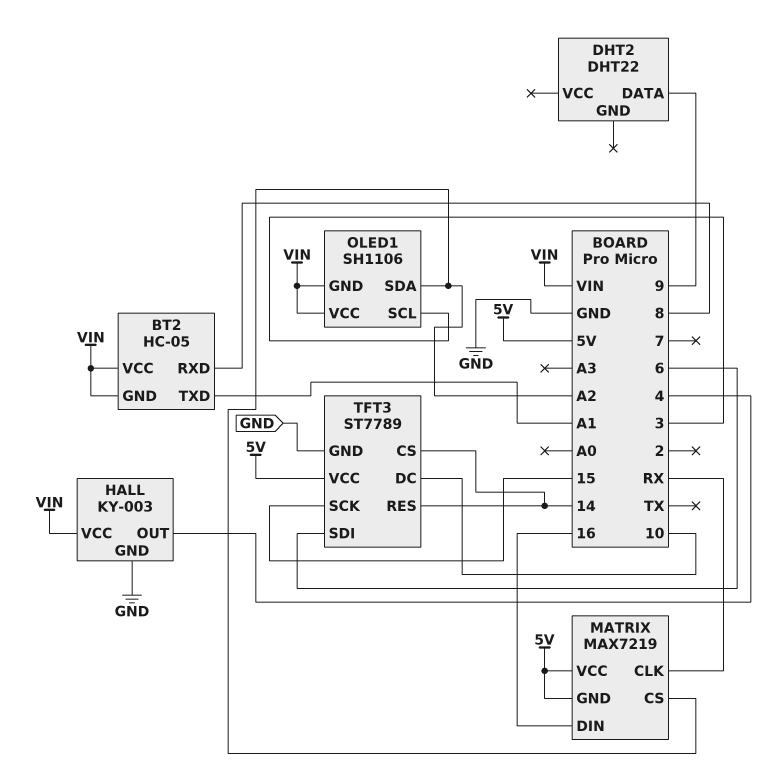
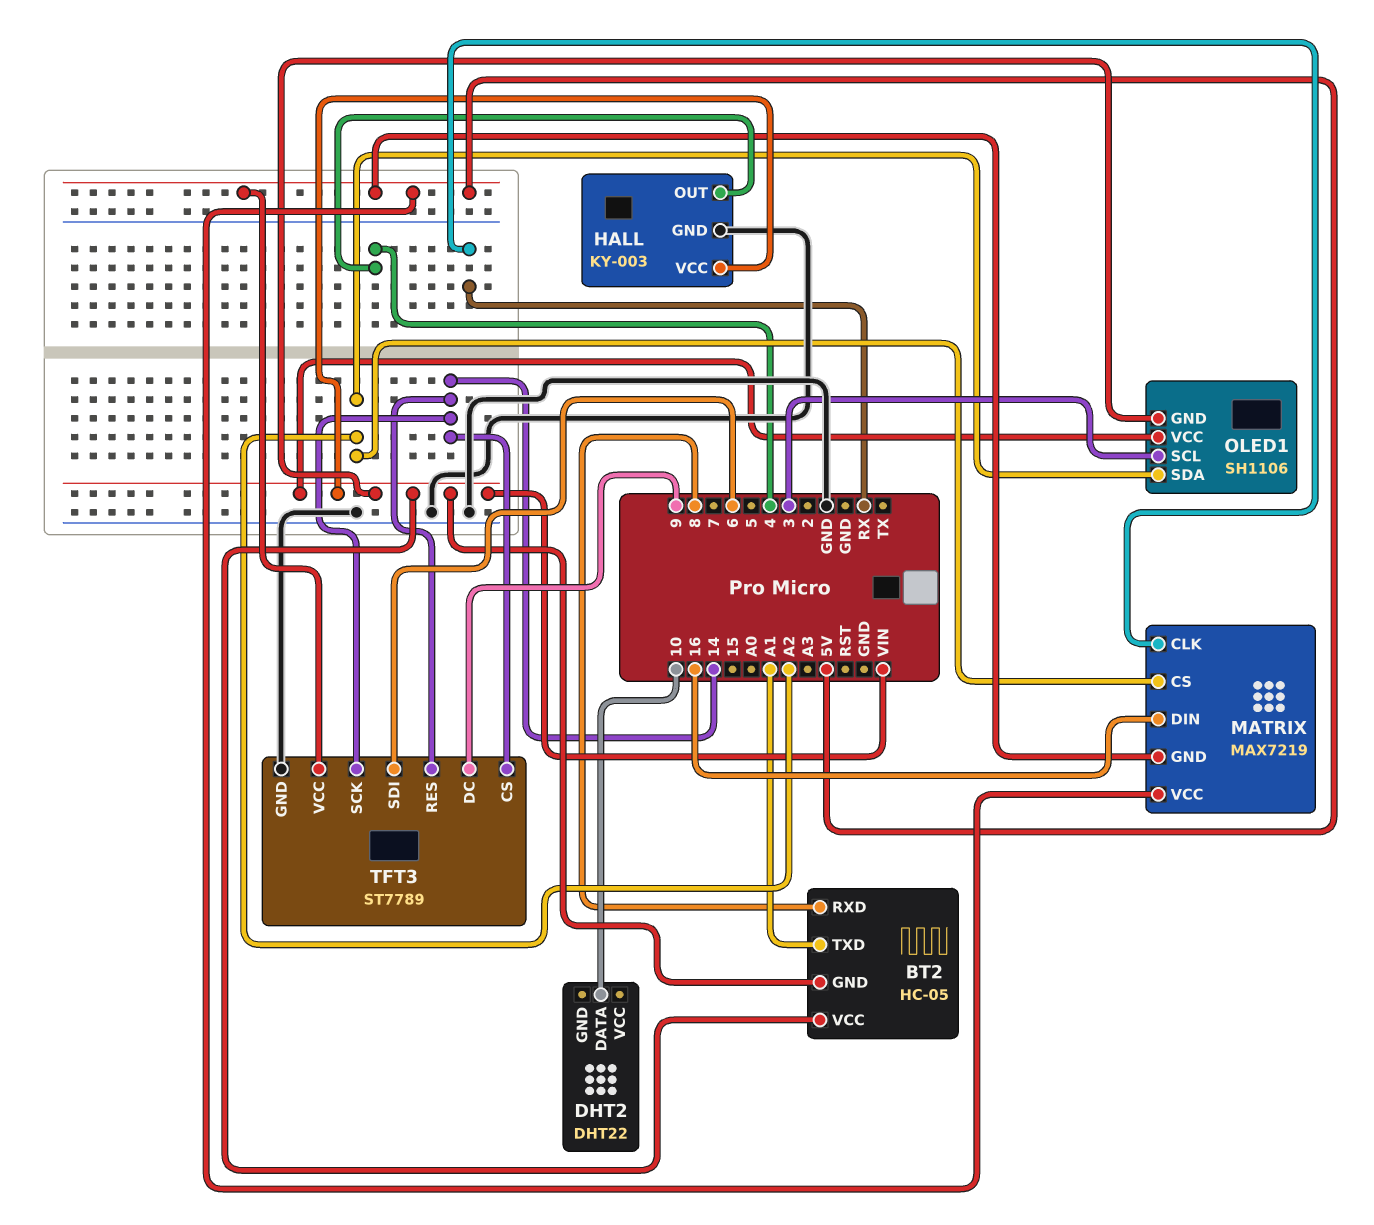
DHT2 pin DATA: 9 -> 10
TFT3 pin DC: 10 -> 9
TFT3 pin SCK: 15 -> 14

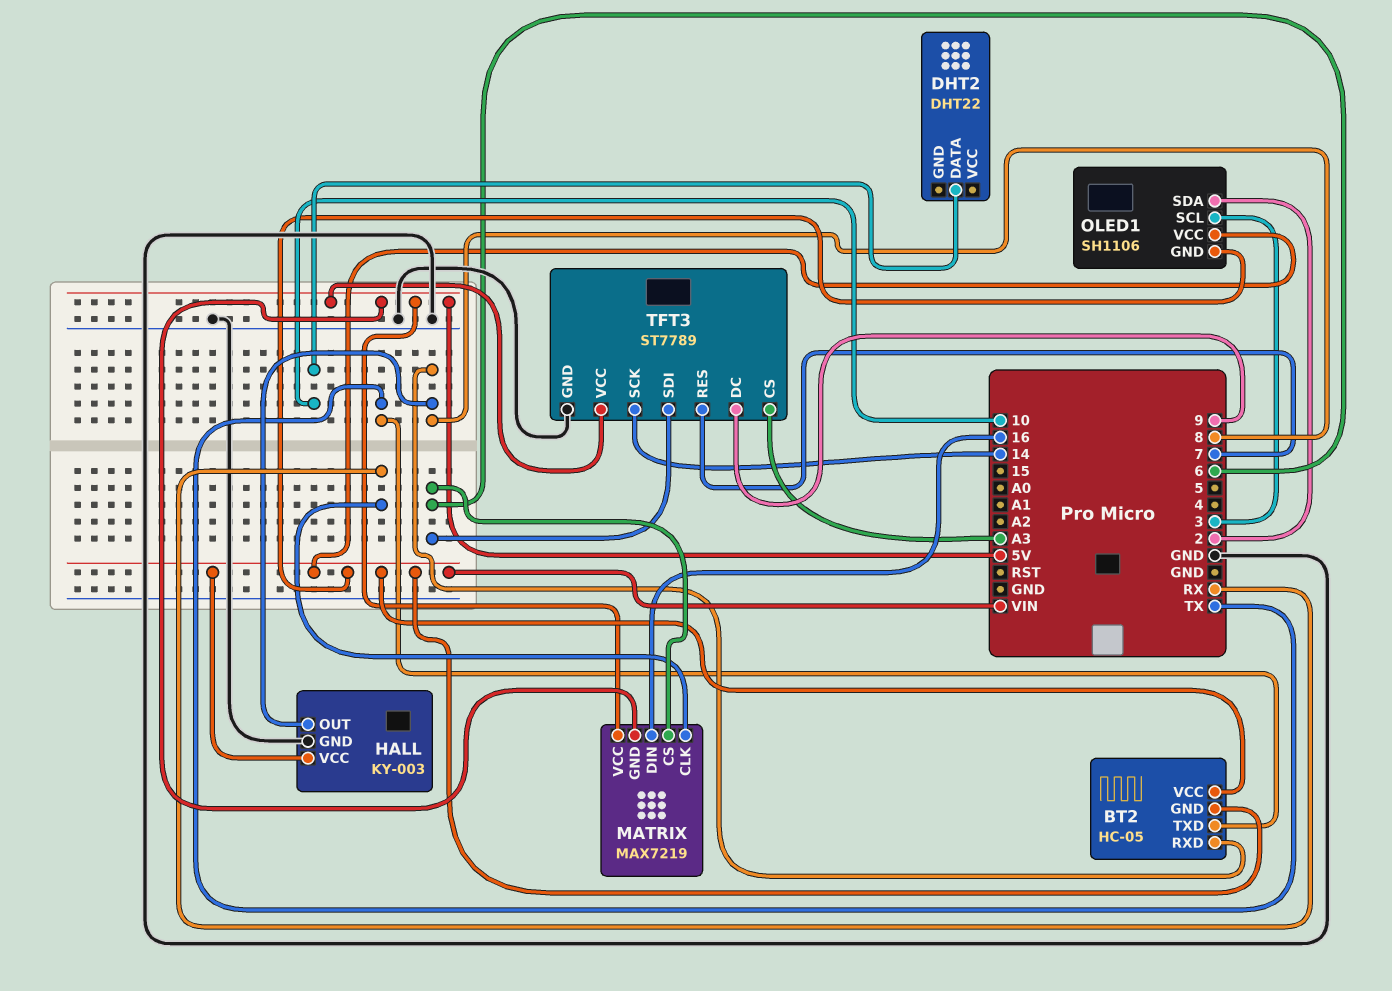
BT2 pin TXD: A1 -> TX
HALL pin OUT: 4 -> 8
MATRIX pin CS: A2 -> 6
OLED1 pin SDA: A2 -> 2
TFT3 pin CS: 14 -> A3
TFT3 pin RES: 14 -> 7

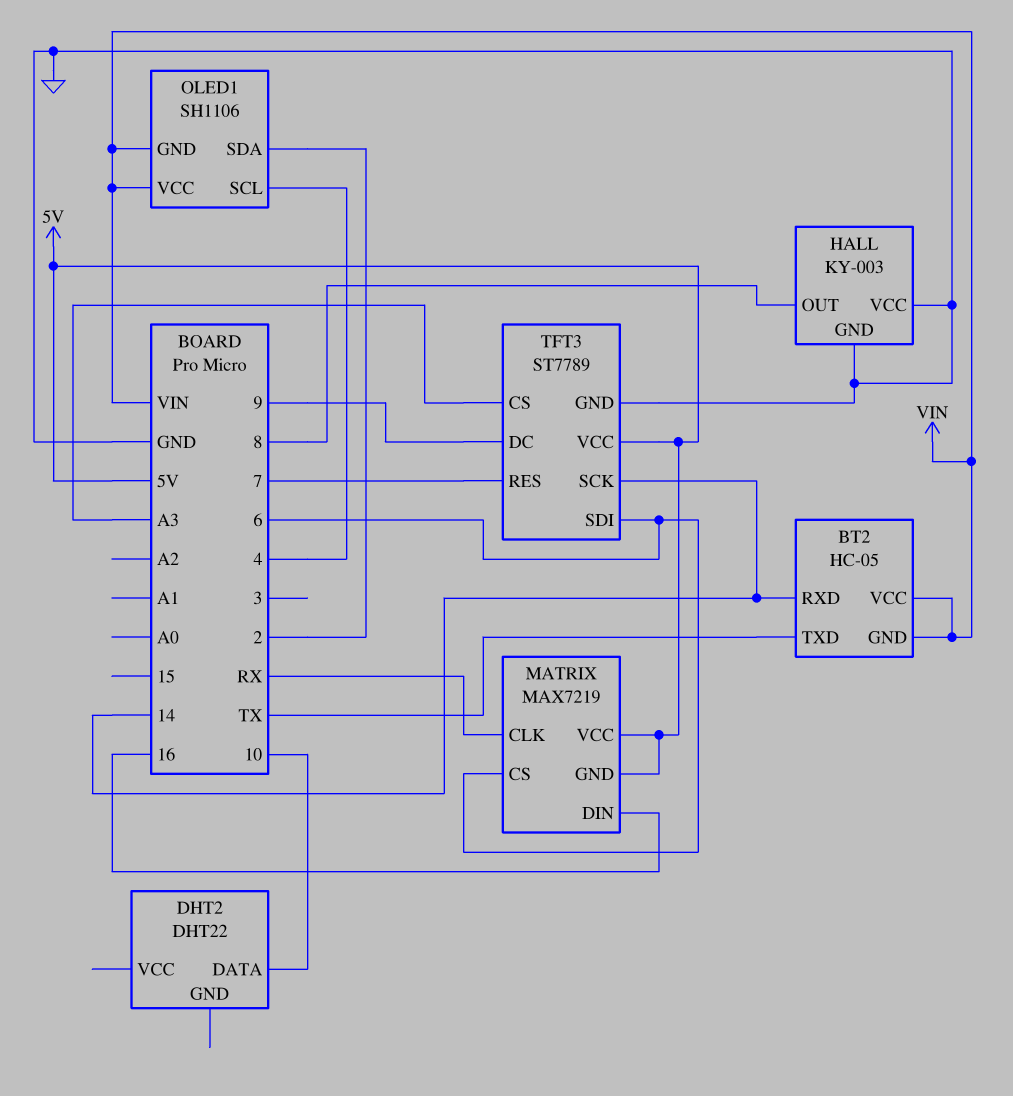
BT2 pin RXD: 8 -> 14
HALL pin VCC: VIN -> GND
OLED1 pin SCL: 3 -> 4

